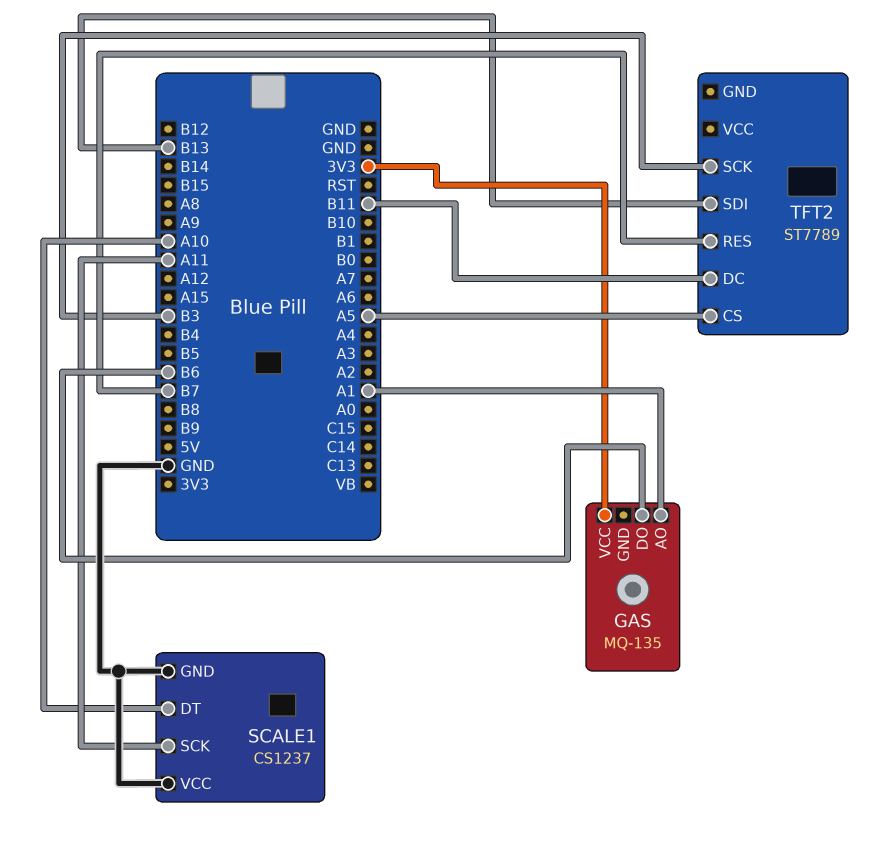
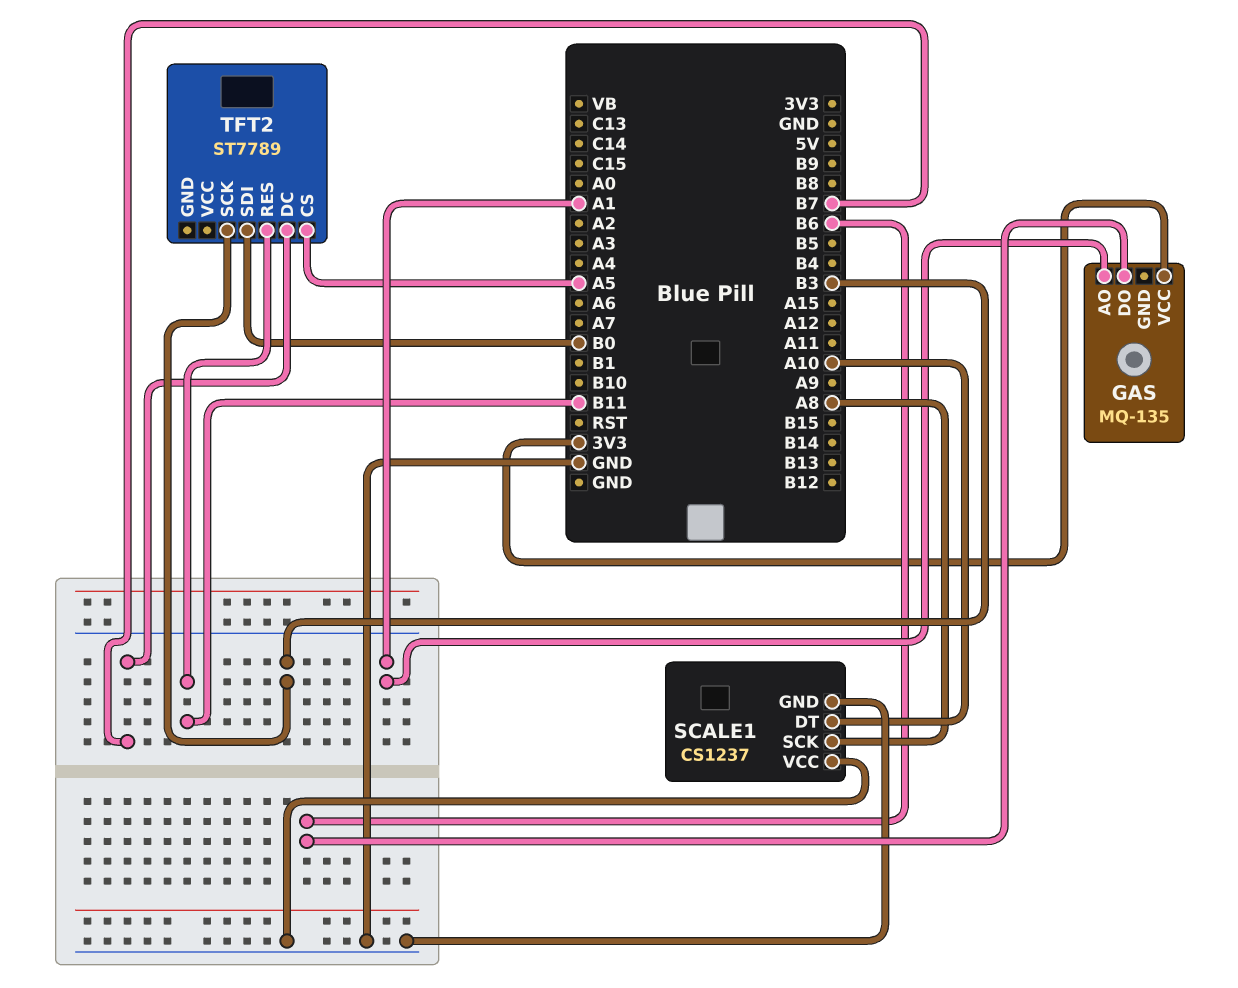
SCALE1 pin SCK: A11 -> A8
TFT2 pin DC: B11 -> B7
TFT2 pin RES: B7 -> B11
TFT2 pin SDI: B13 -> B0

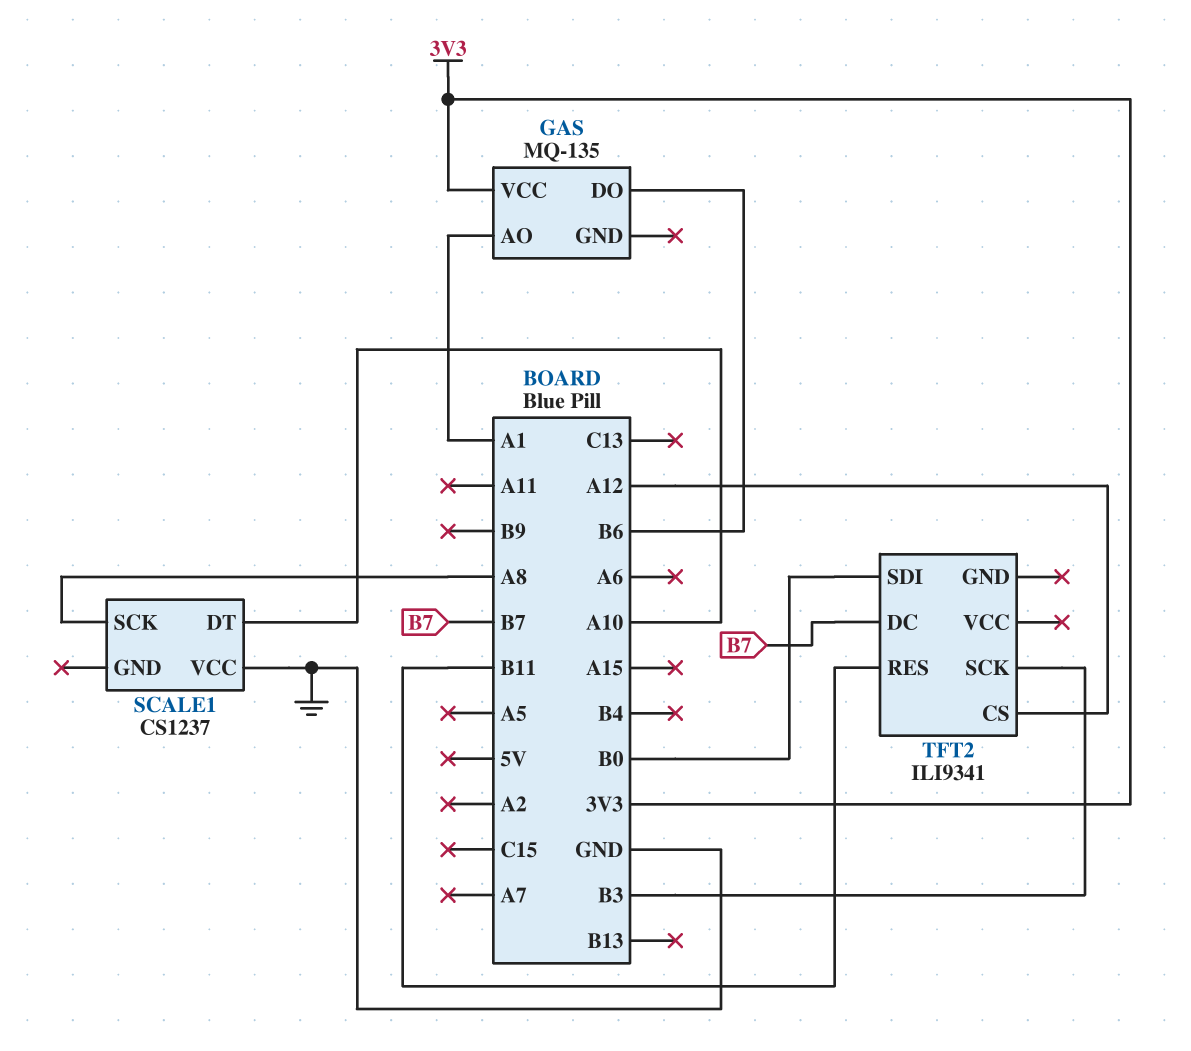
SCALE1 pin GND: GND -> none
TFT2: ST7789 -> ILI9341
TFT2 pin CS: A5 -> A12

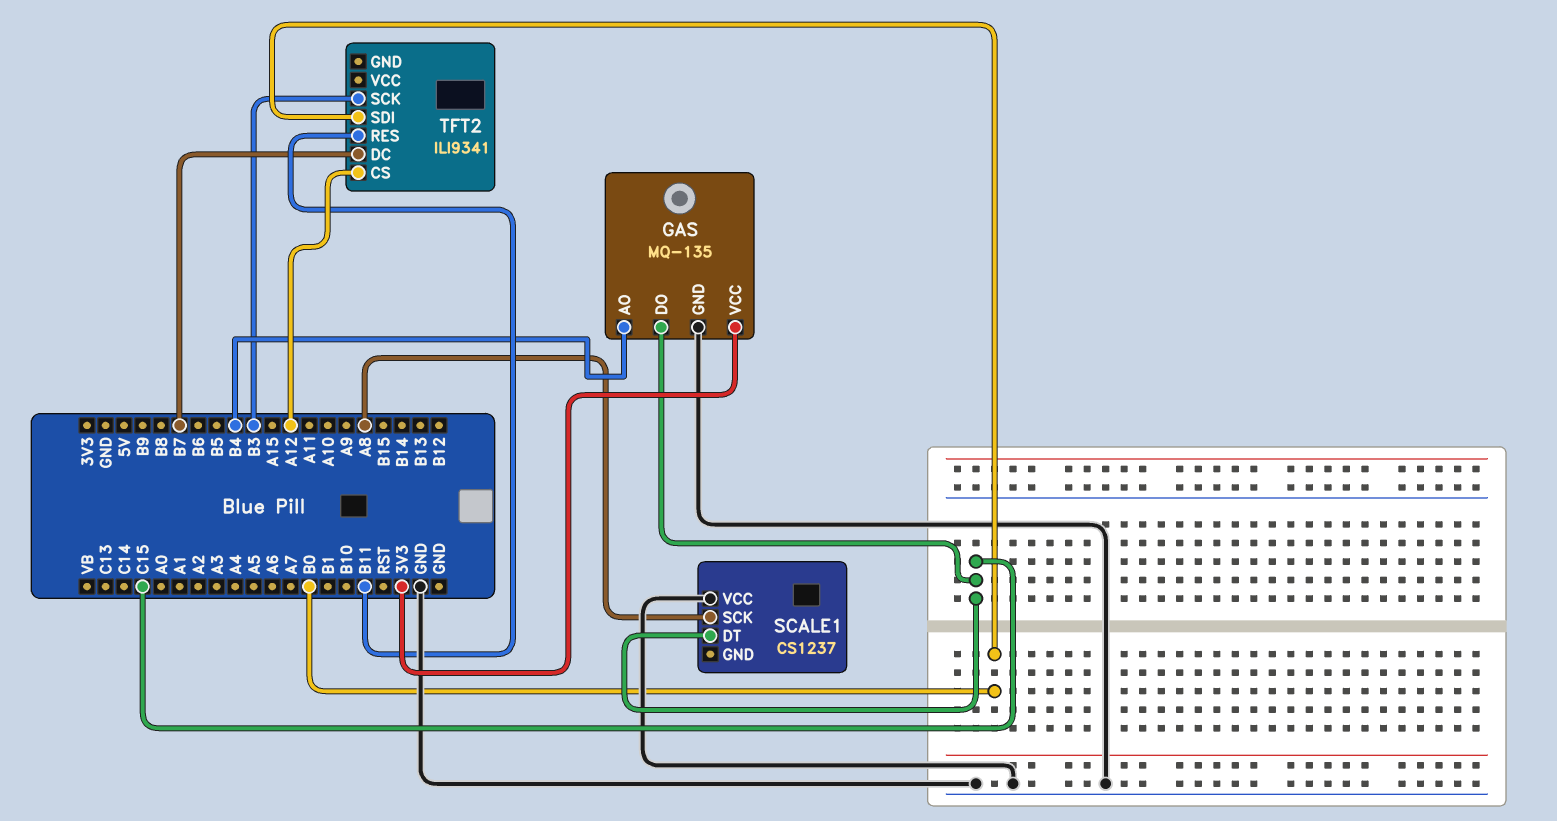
GAS pin AO: A1 -> B4
GAS pin DO: B6 -> C15
GAS pin GND: none -> GND
SCALE1 pin DT: A10 -> C15

